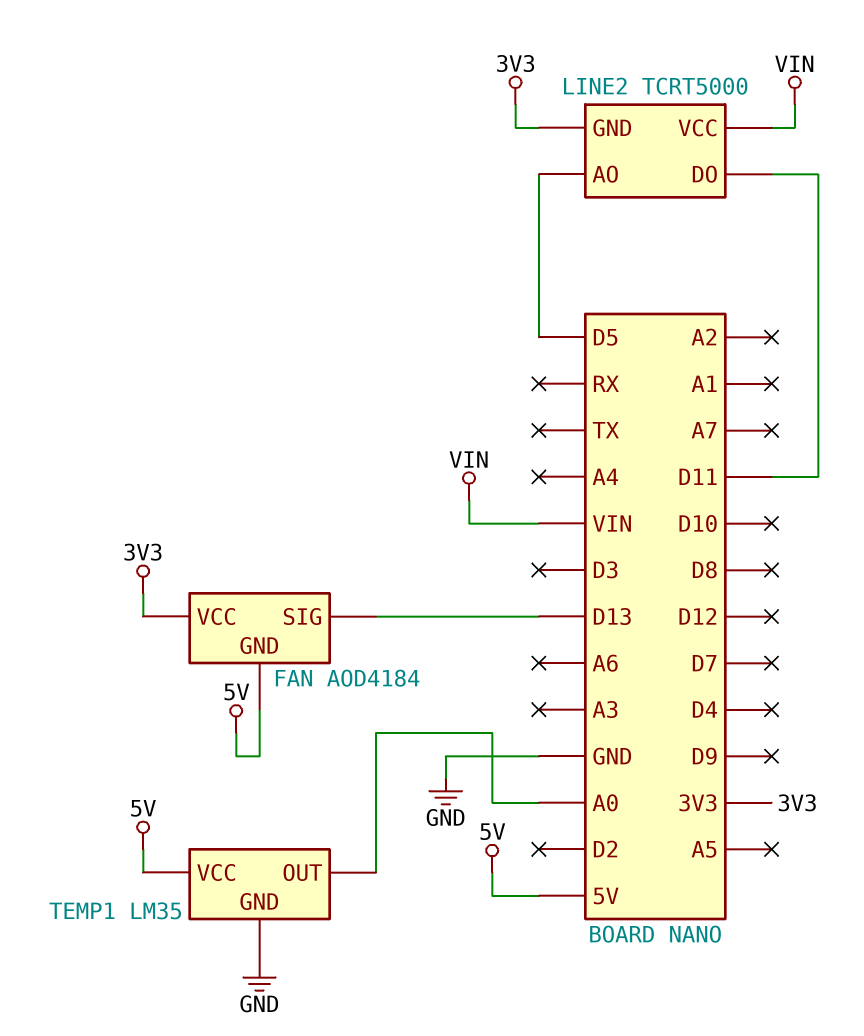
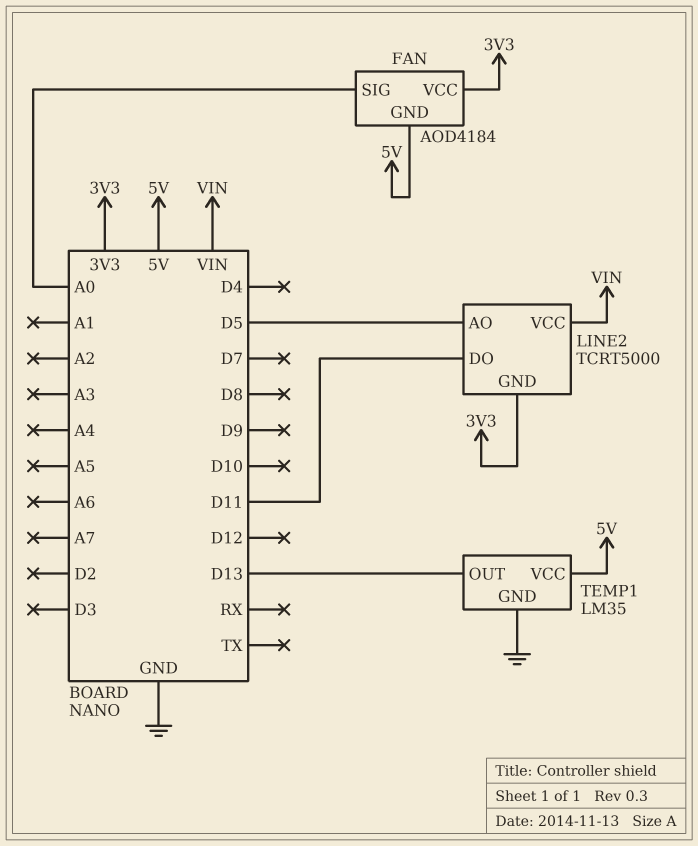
FAN pin SIG: D13 -> A0
TEMP1 pin OUT: A0 -> D13

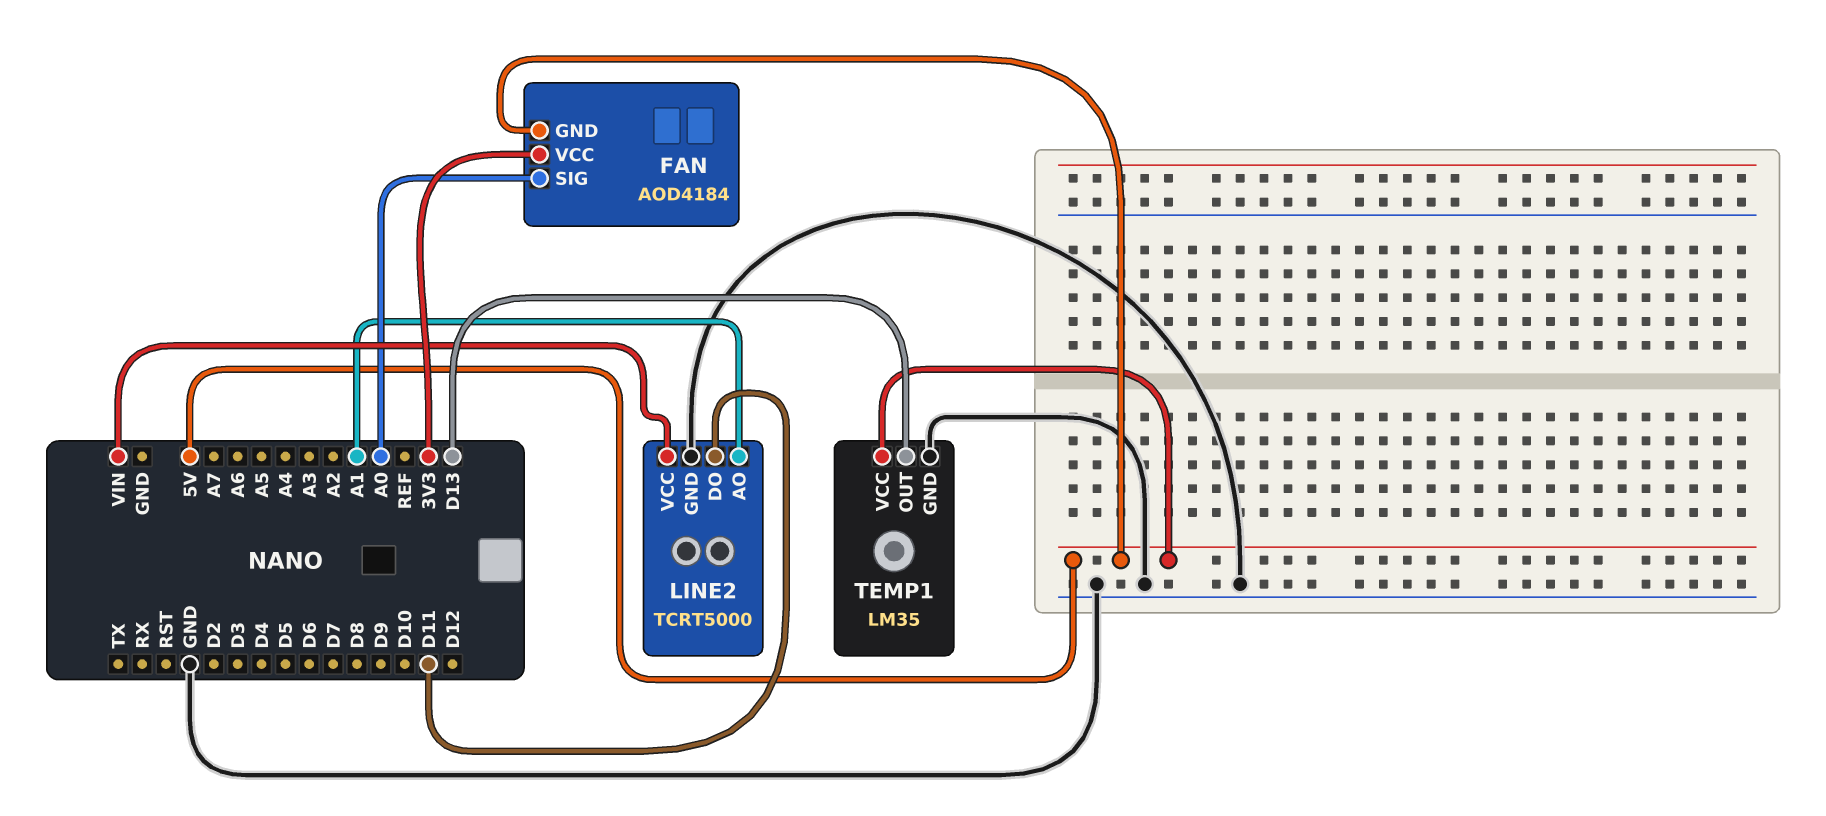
LINE2 pin AO: D5 -> A1
LINE2 pin GND: 3V3 -> GND

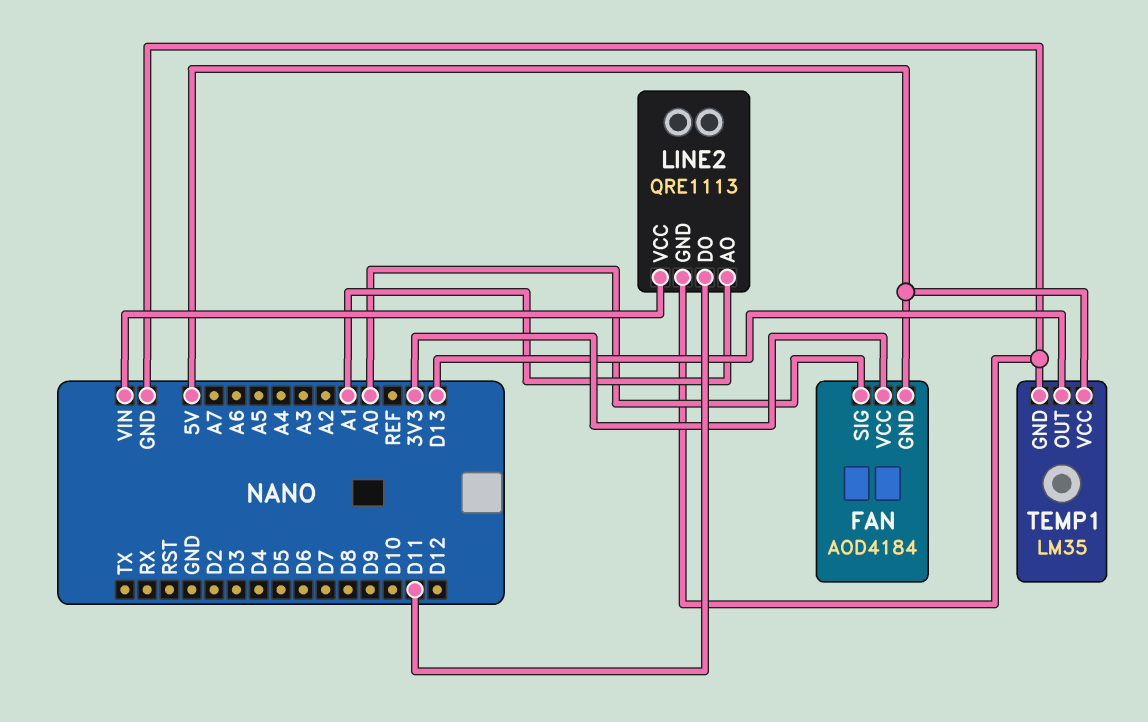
LINE2: TCRT5000 -> QRE1113

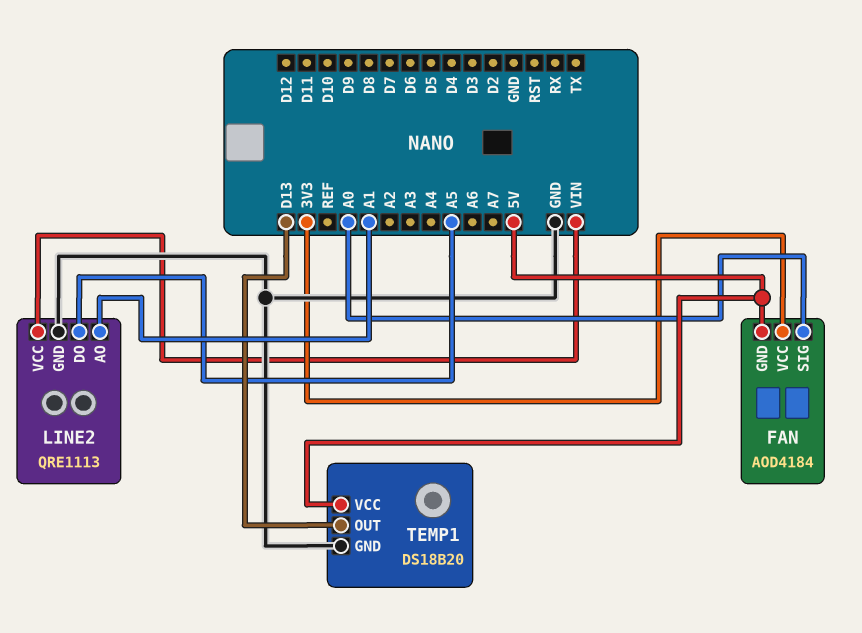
LINE2 pin DO: D11 -> A5
TEMP1: LM35 -> DS18B20

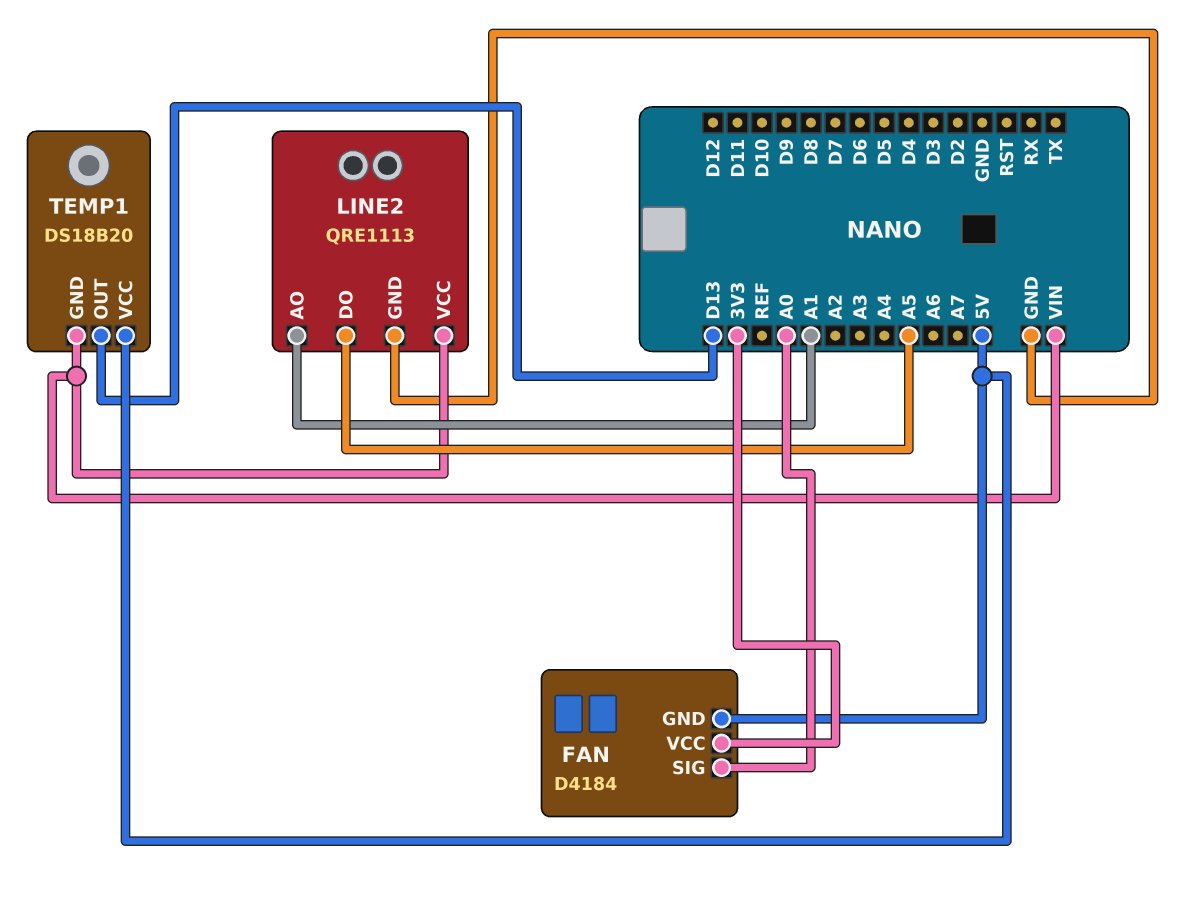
FAN: AOD4184 -> D4184
TEMP1 pin GND: GND -> VIN

